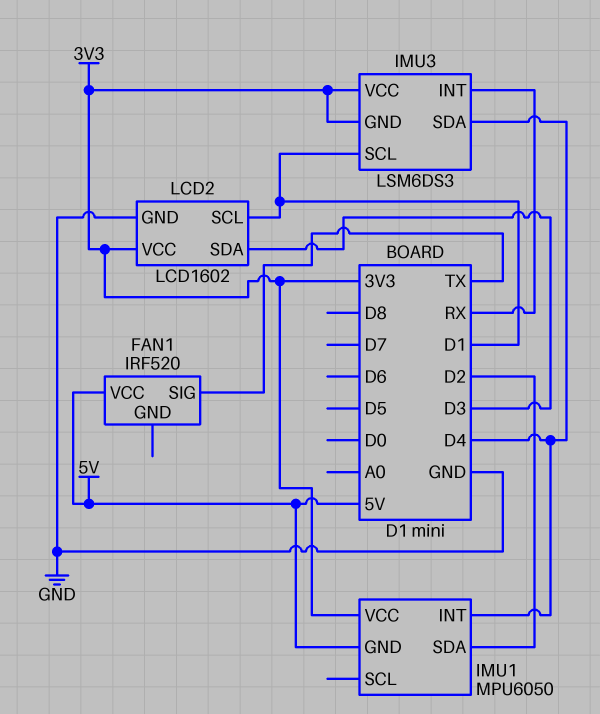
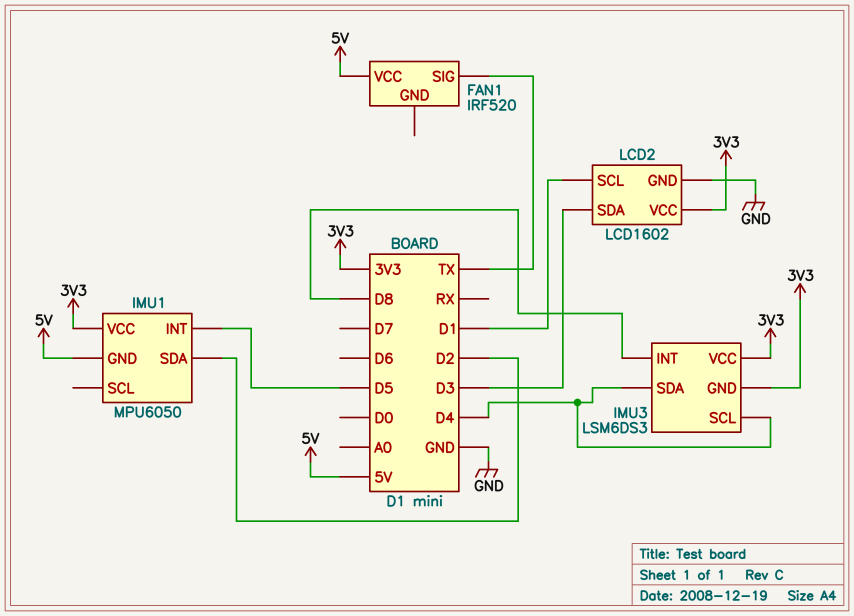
IMU1 pin INT: D4 -> D5
IMU3 pin INT: RX -> D8
IMU3 pin SCL: D1 -> D4

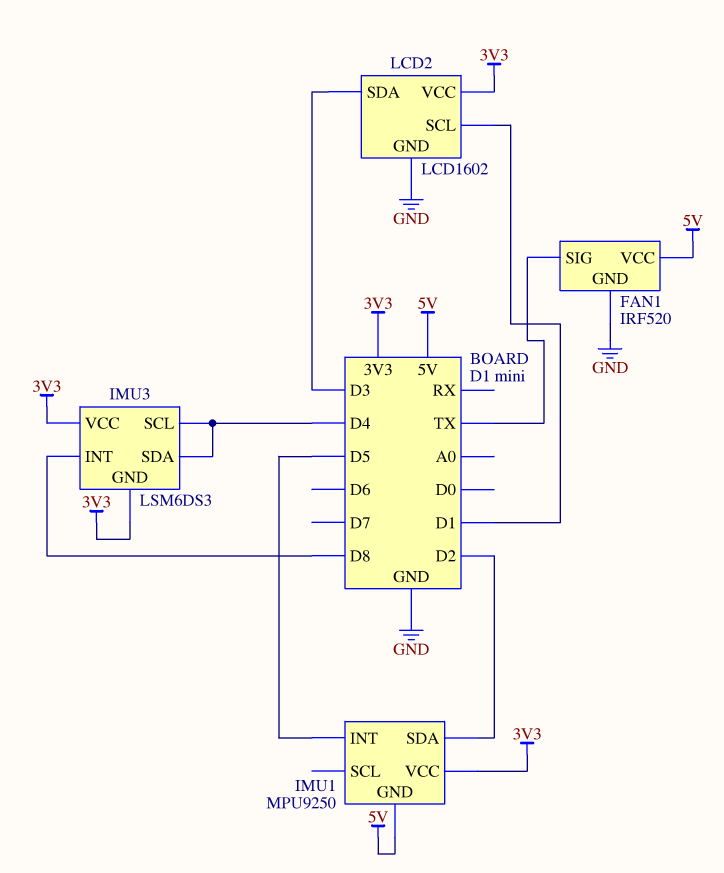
FAN1 pin GND: none -> GND
IMU1: MPU6050 -> MPU9250

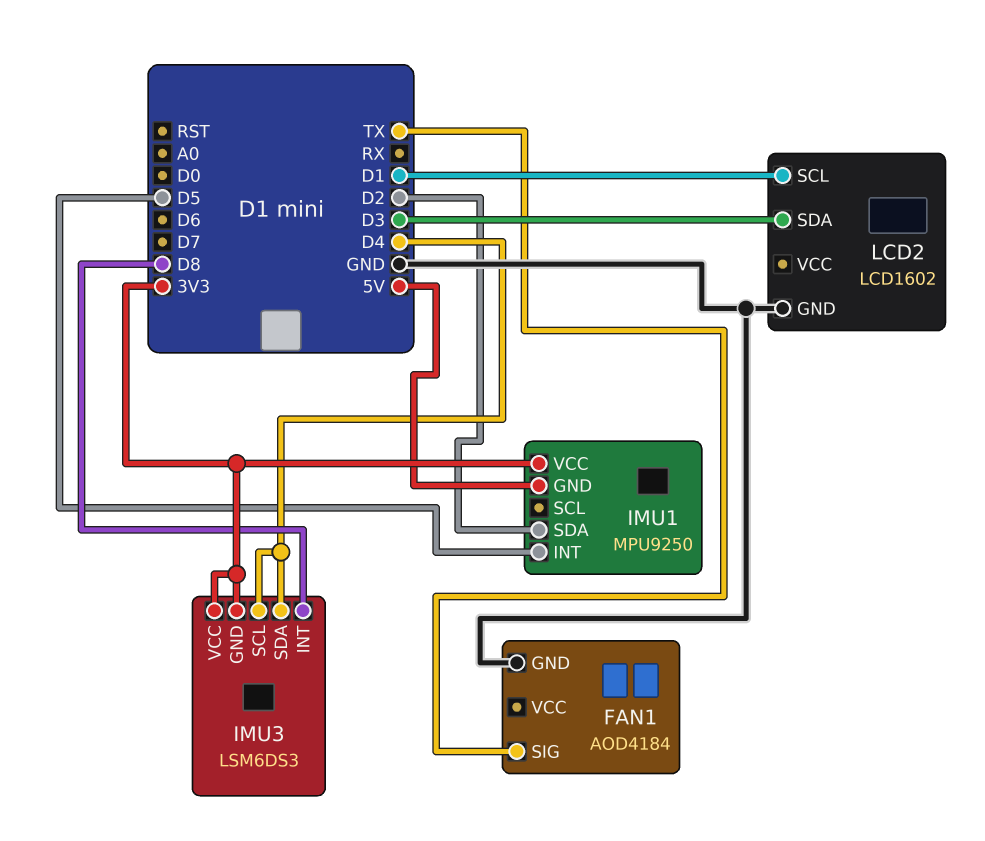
FAN1: IRF520 -> AOD4184
FAN1 pin VCC: 5V -> none
LCD2 pin VCC: 3V3 -> none

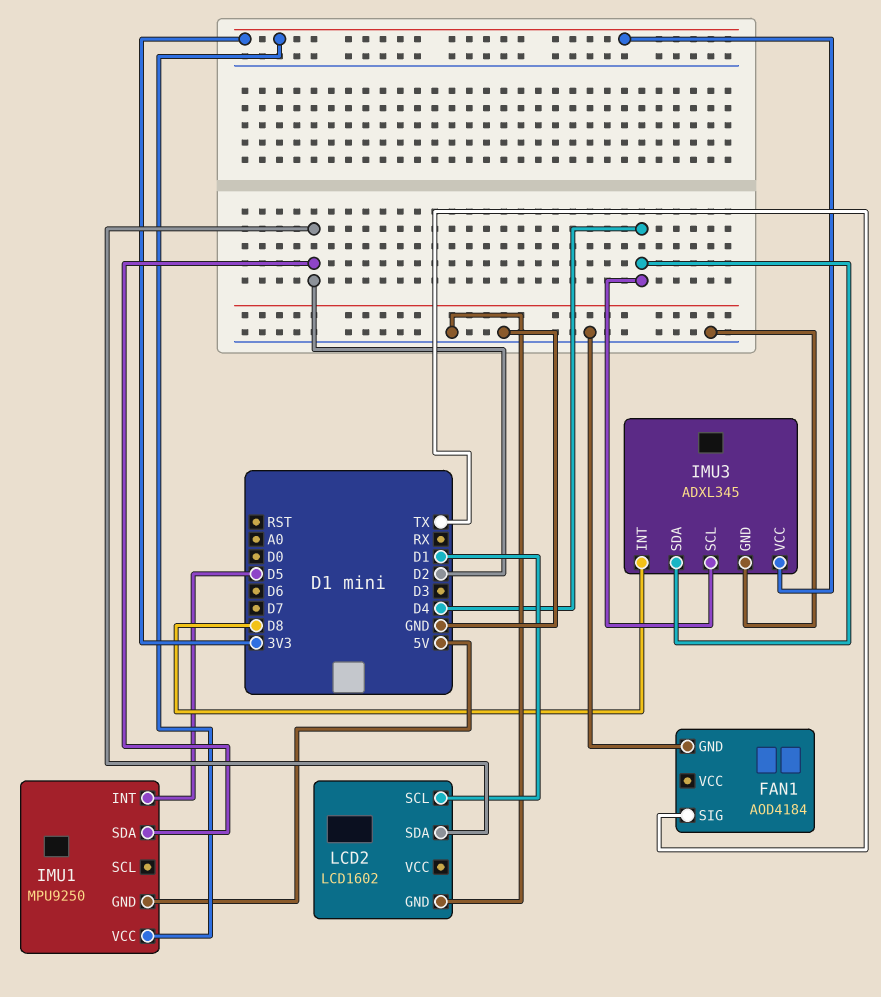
IMU3: LSM6DS3 -> ADXL345
IMU3 pin GND: 3V3 -> GND
LCD2 pin SDA: D3 -> D2

